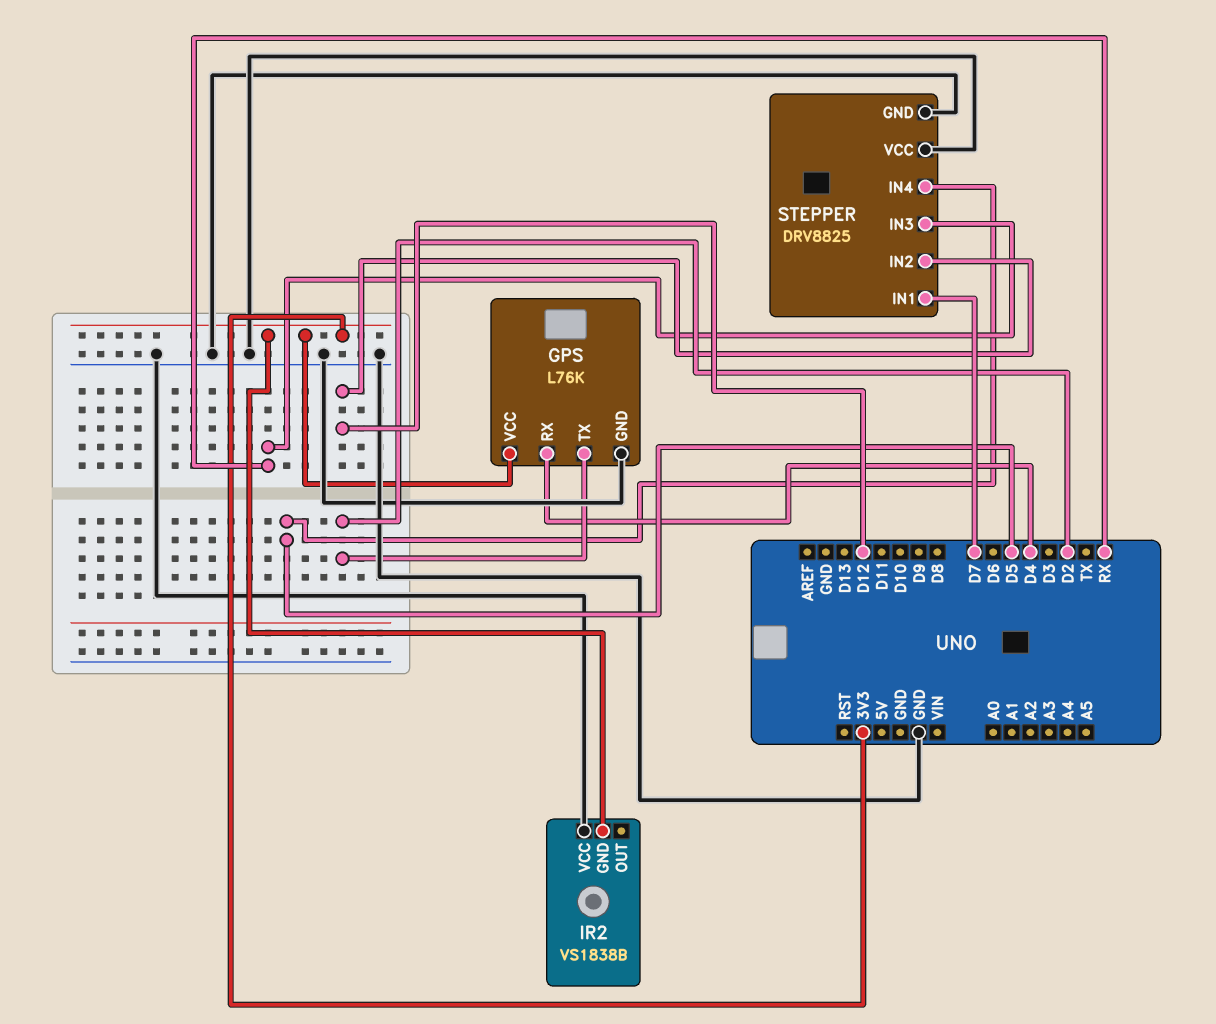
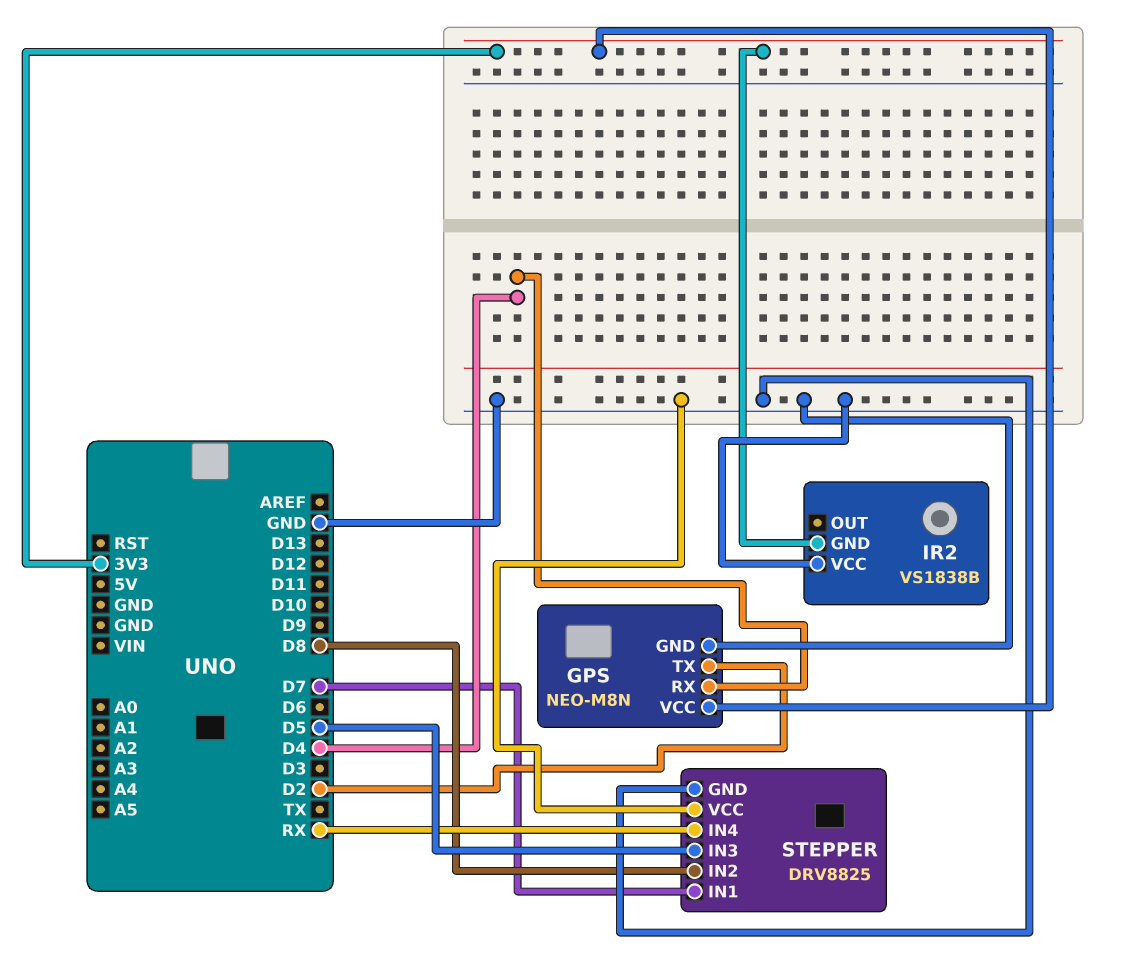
GPS: L76K -> NEO-M8N
STEPPER pin IN2: D12 -> D8
STEPPER pin IN3: RX -> D5
STEPPER pin IN4: D5 -> RX

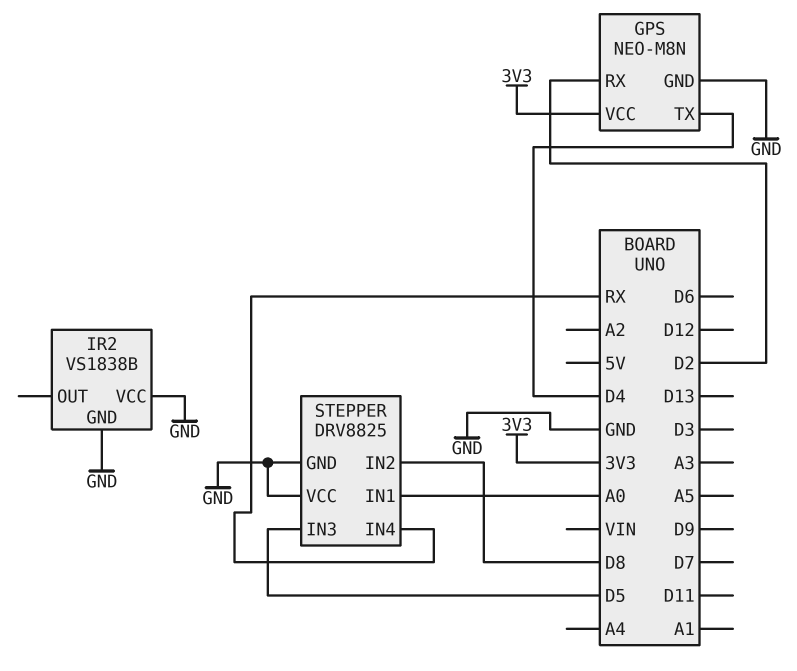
GPS pin RX: D4 -> D2
GPS pin TX: D2 -> D4
IR2 pin GND: 3V3 -> GND
STEPPER pin IN1: D7 -> A0

